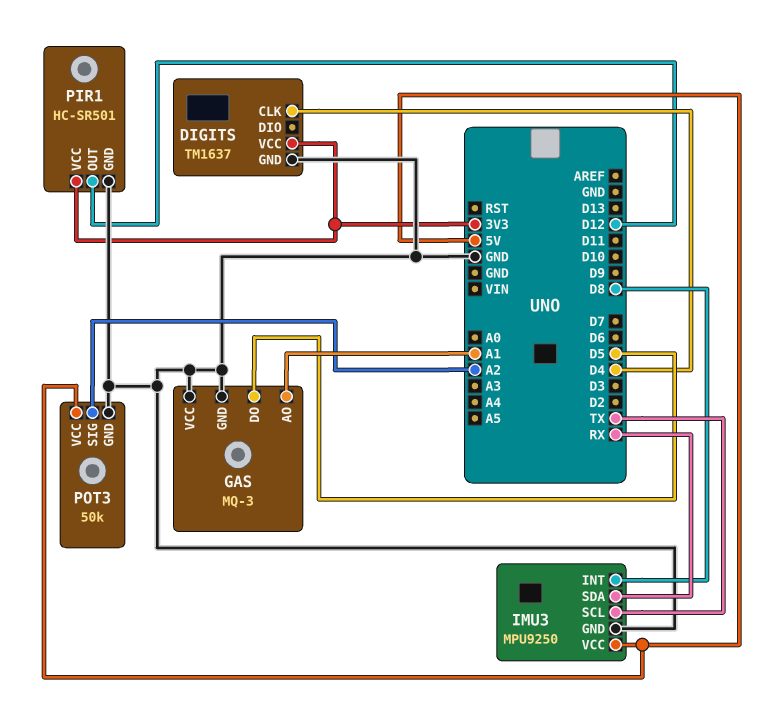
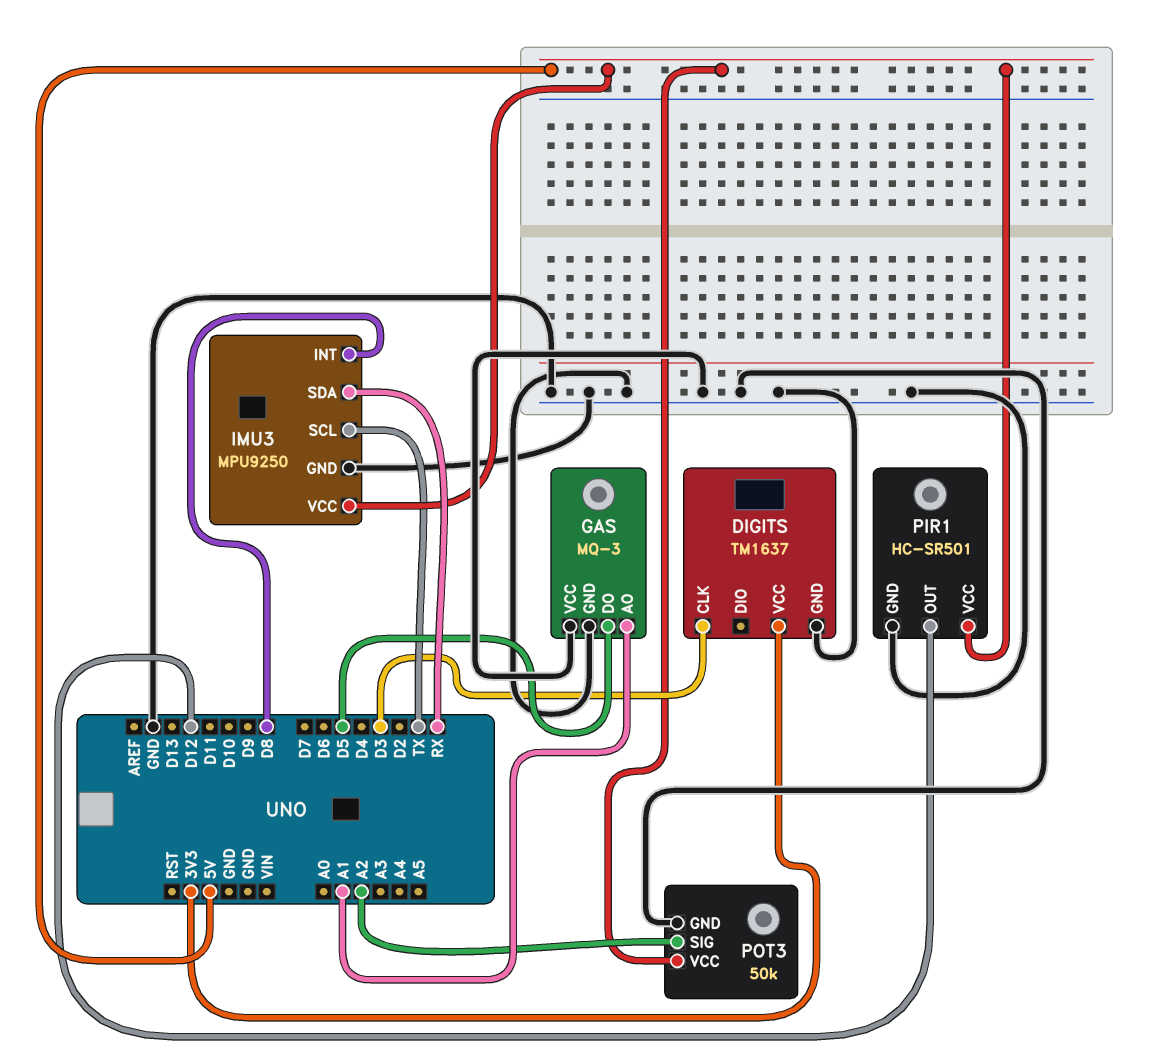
DIGITS pin CLK: D4 -> D3
PIR1 pin VCC: 3V3 -> 5V

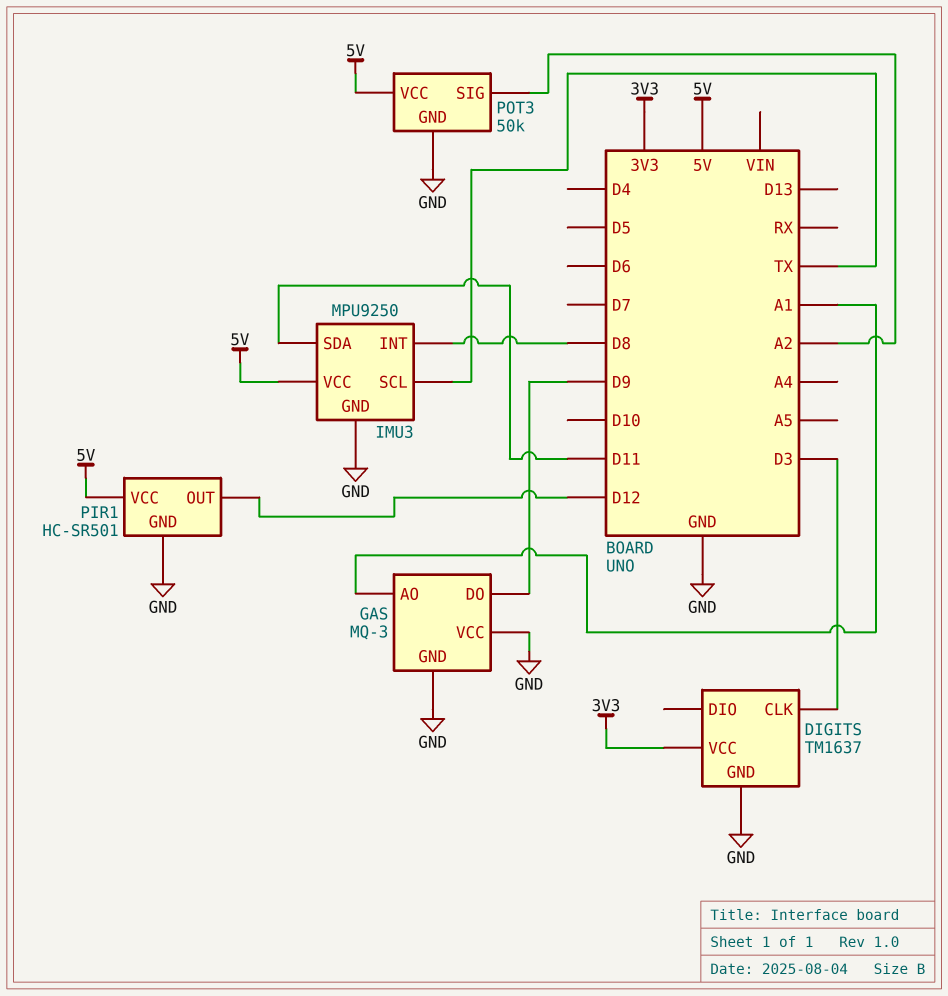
GAS pin DO: D5 -> D9
IMU3 pin SDA: RX -> D11

